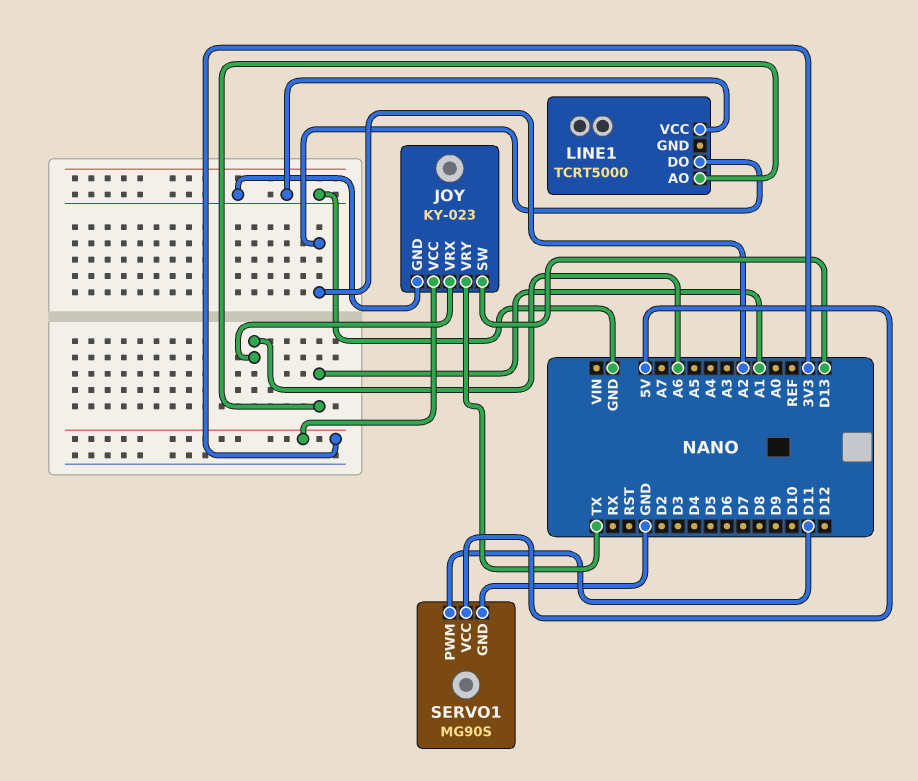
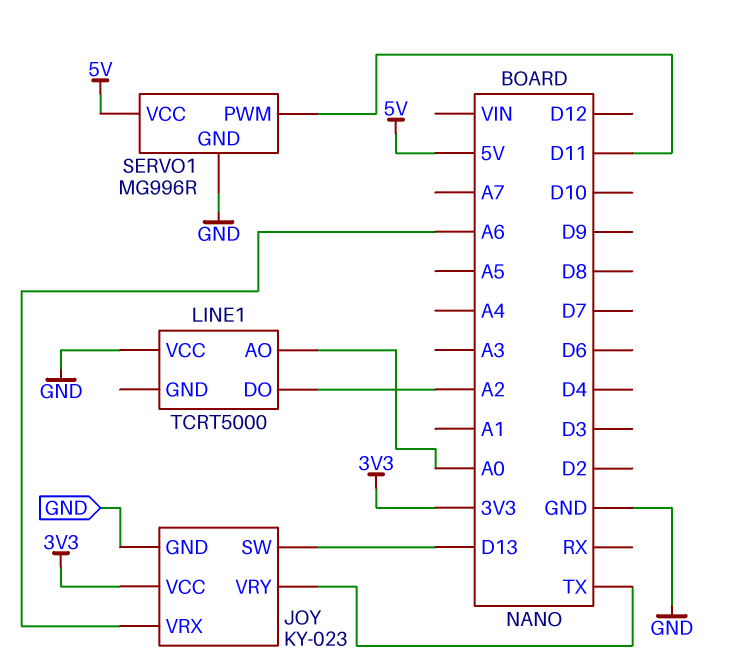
LINE1 pin AO: A1 -> A0
SERVO1: MG90S -> MG996R

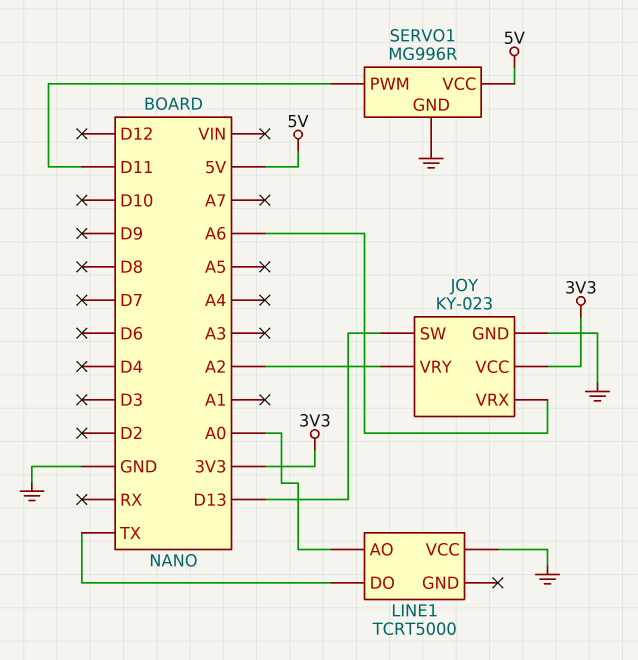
JOY pin VRY: TX -> A2
LINE1 pin DO: A2 -> TX

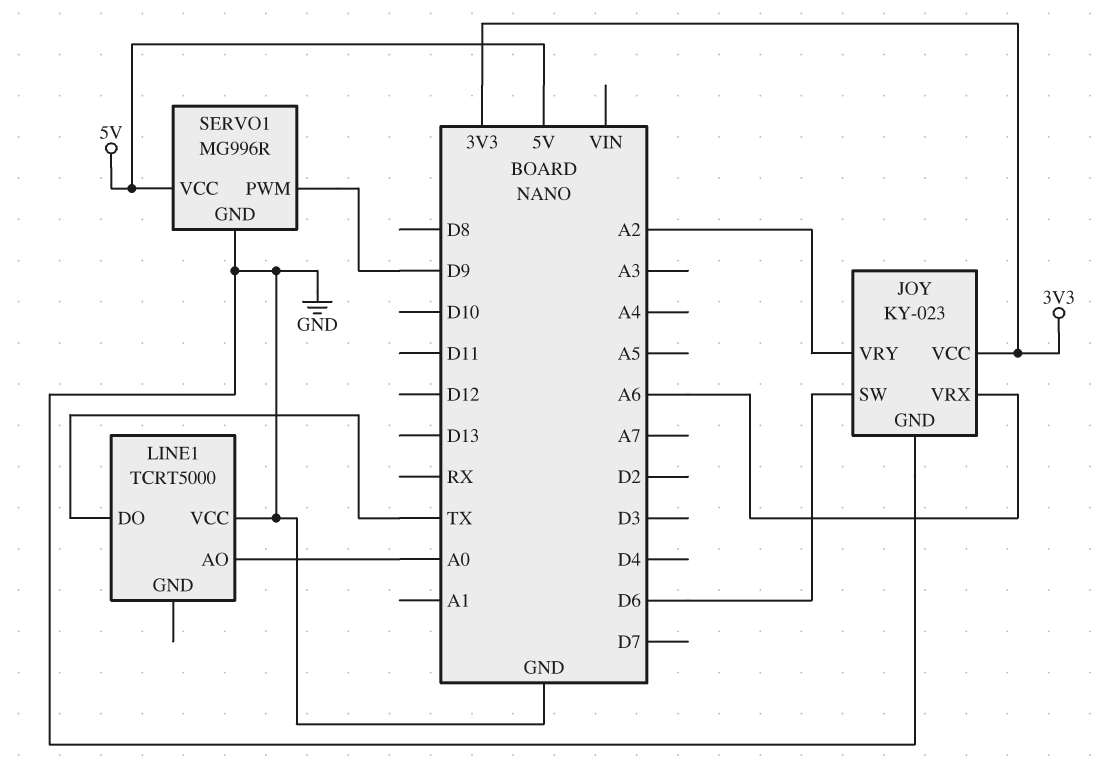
JOY pin SW: D13 -> D6
SERVO1 pin PWM: D11 -> D9

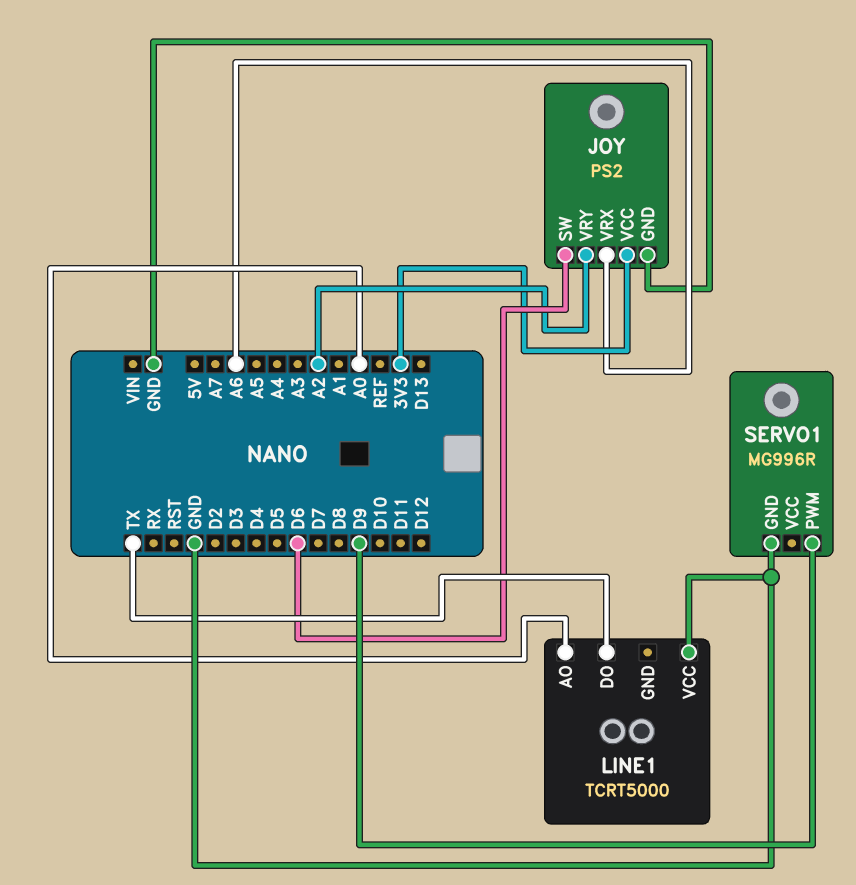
JOY: KY-023 -> PS2
SERVO1 pin VCC: 5V -> none

